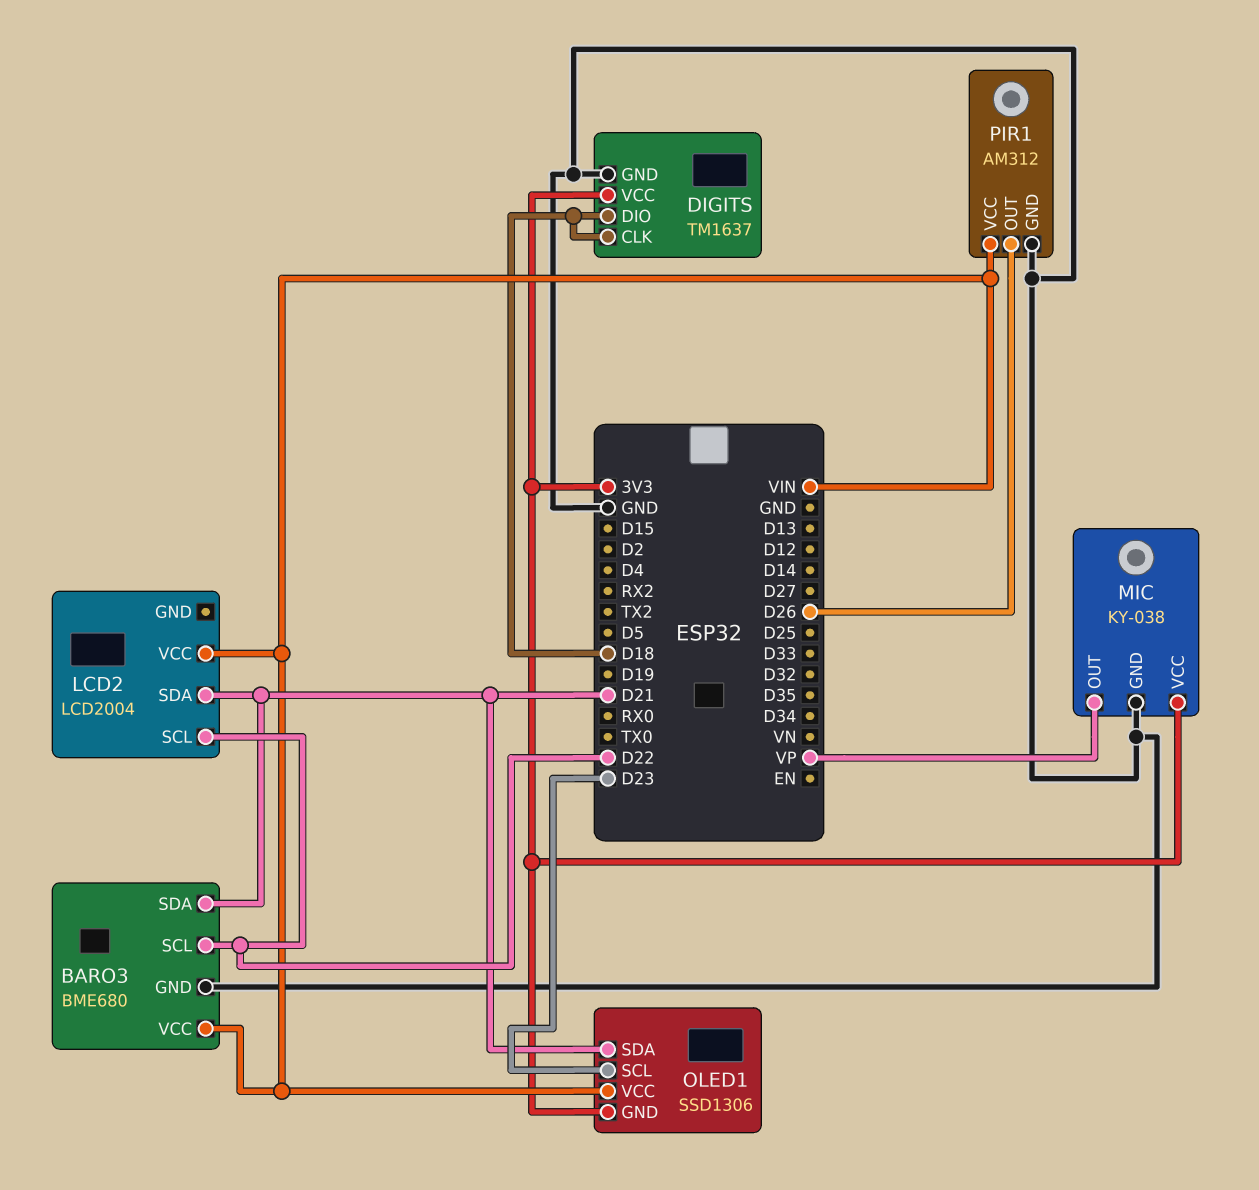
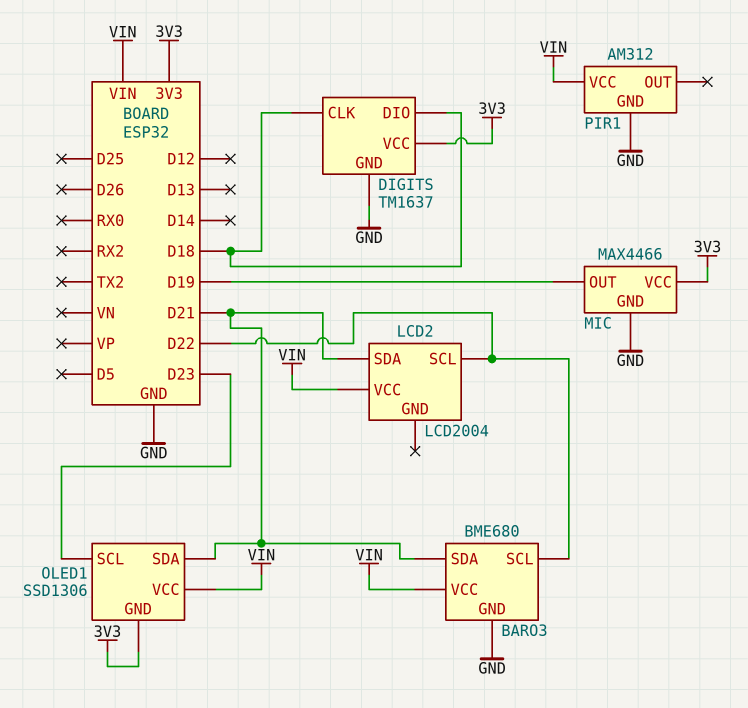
MIC: KY-038 -> MAX4466
MIC pin OUT: VP -> D19
PIR1 pin OUT: D26 -> none

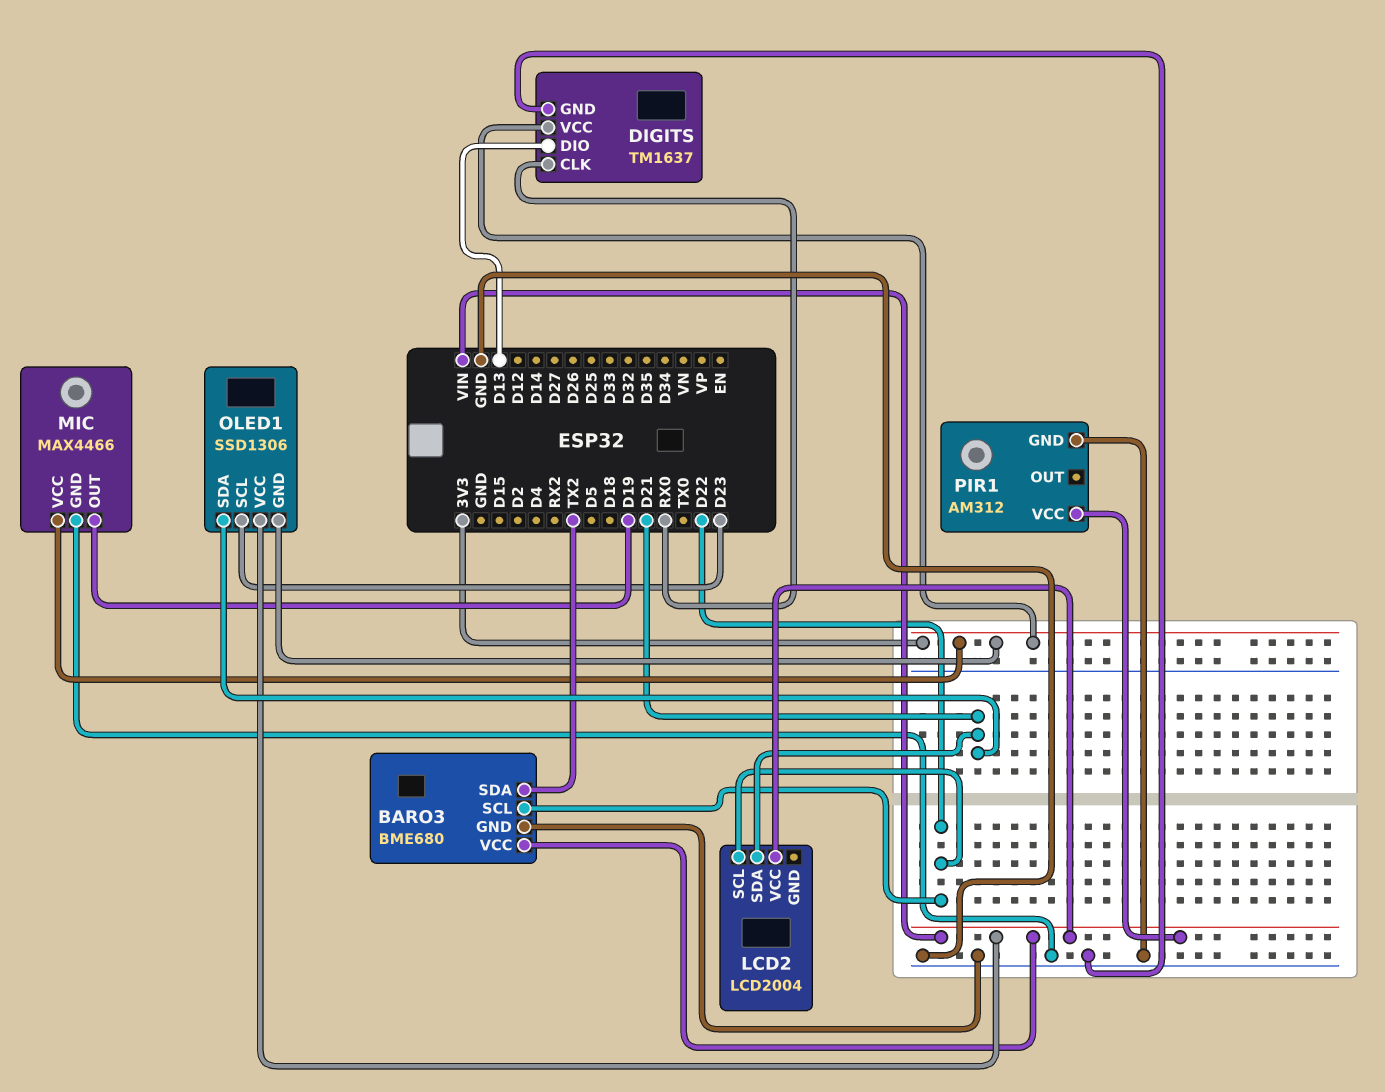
BARO3 pin SDA: D21 -> TX2
DIGITS pin CLK: D18 -> RX0
DIGITS pin DIO: D18 -> D13

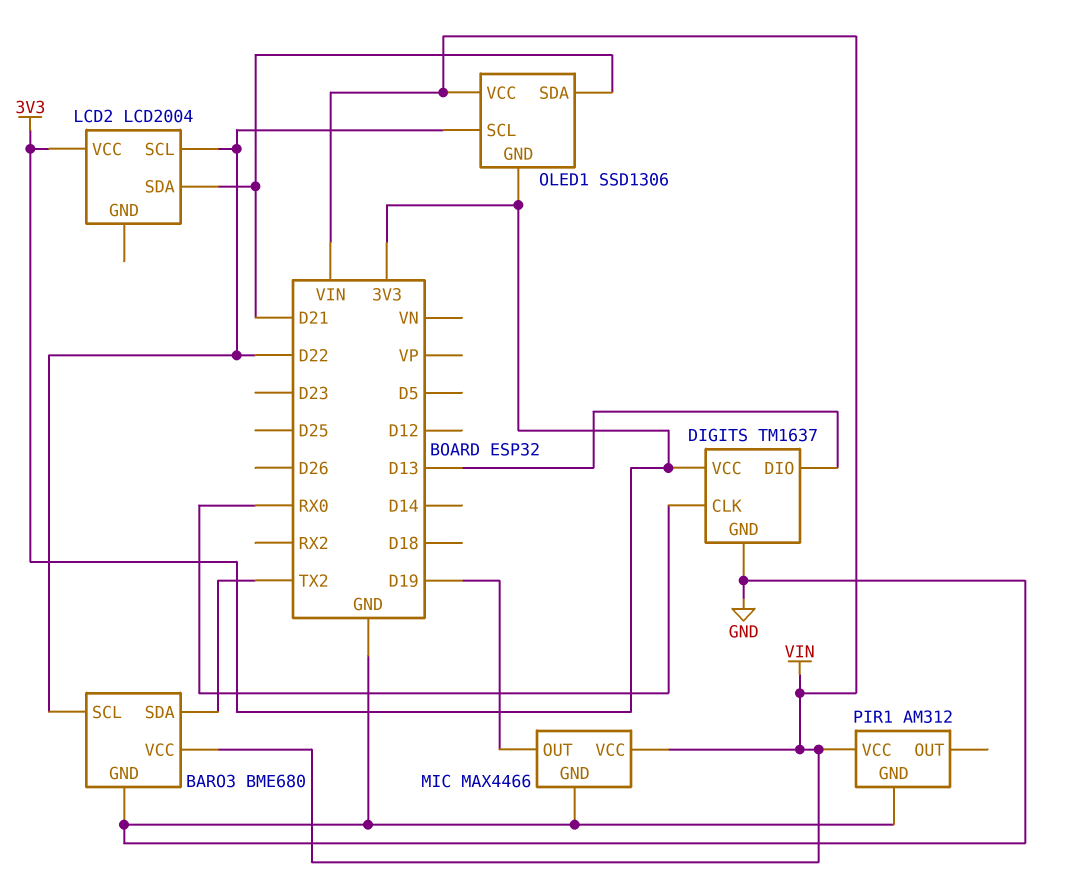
LCD2 pin VCC: VIN -> 3V3
MIC pin VCC: 3V3 -> VIN
OLED1 pin SCL: D23 -> D22

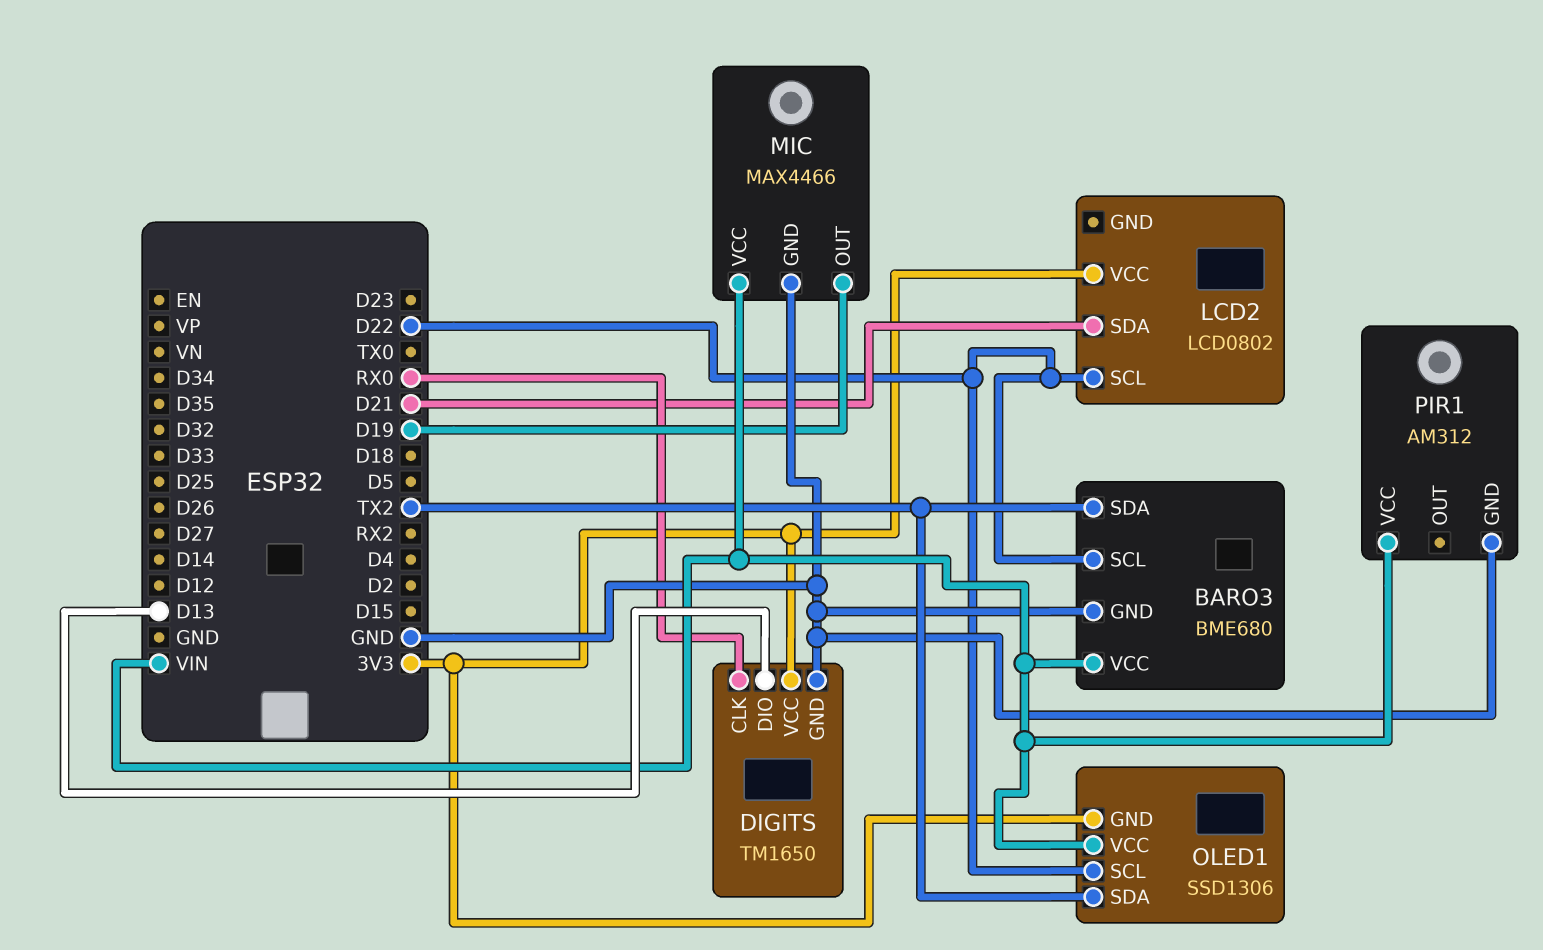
DIGITS: TM1637 -> TM1650
LCD2: LCD2004 -> LCD0802
OLED1 pin SDA: D21 -> TX2

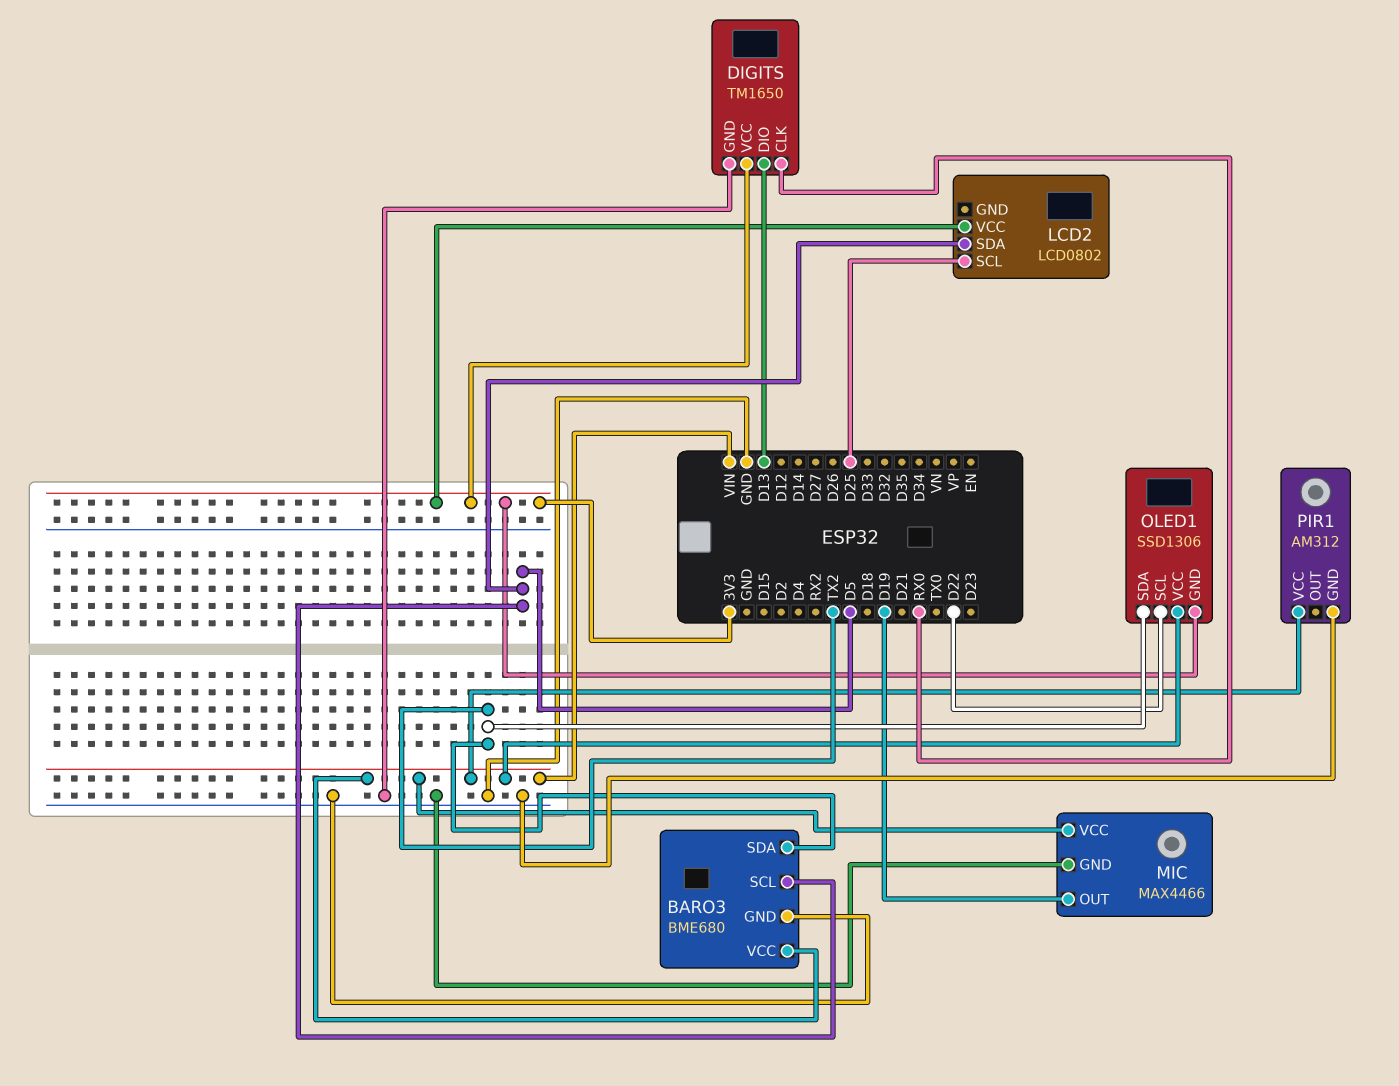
BARO3 pin SCL: D22 -> D5
LCD2 pin SCL: D22 -> D25
LCD2 pin SDA: D21 -> D5

